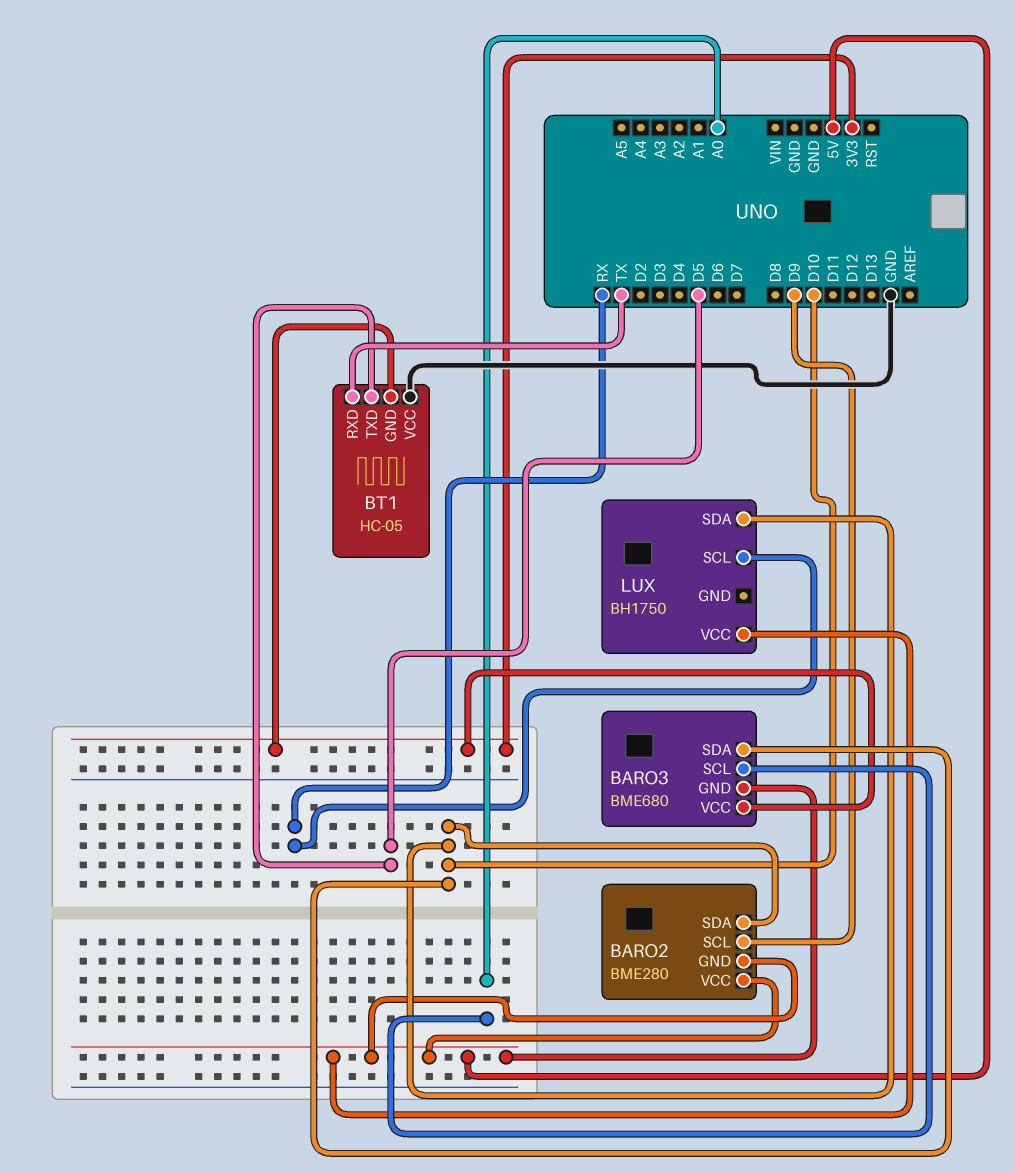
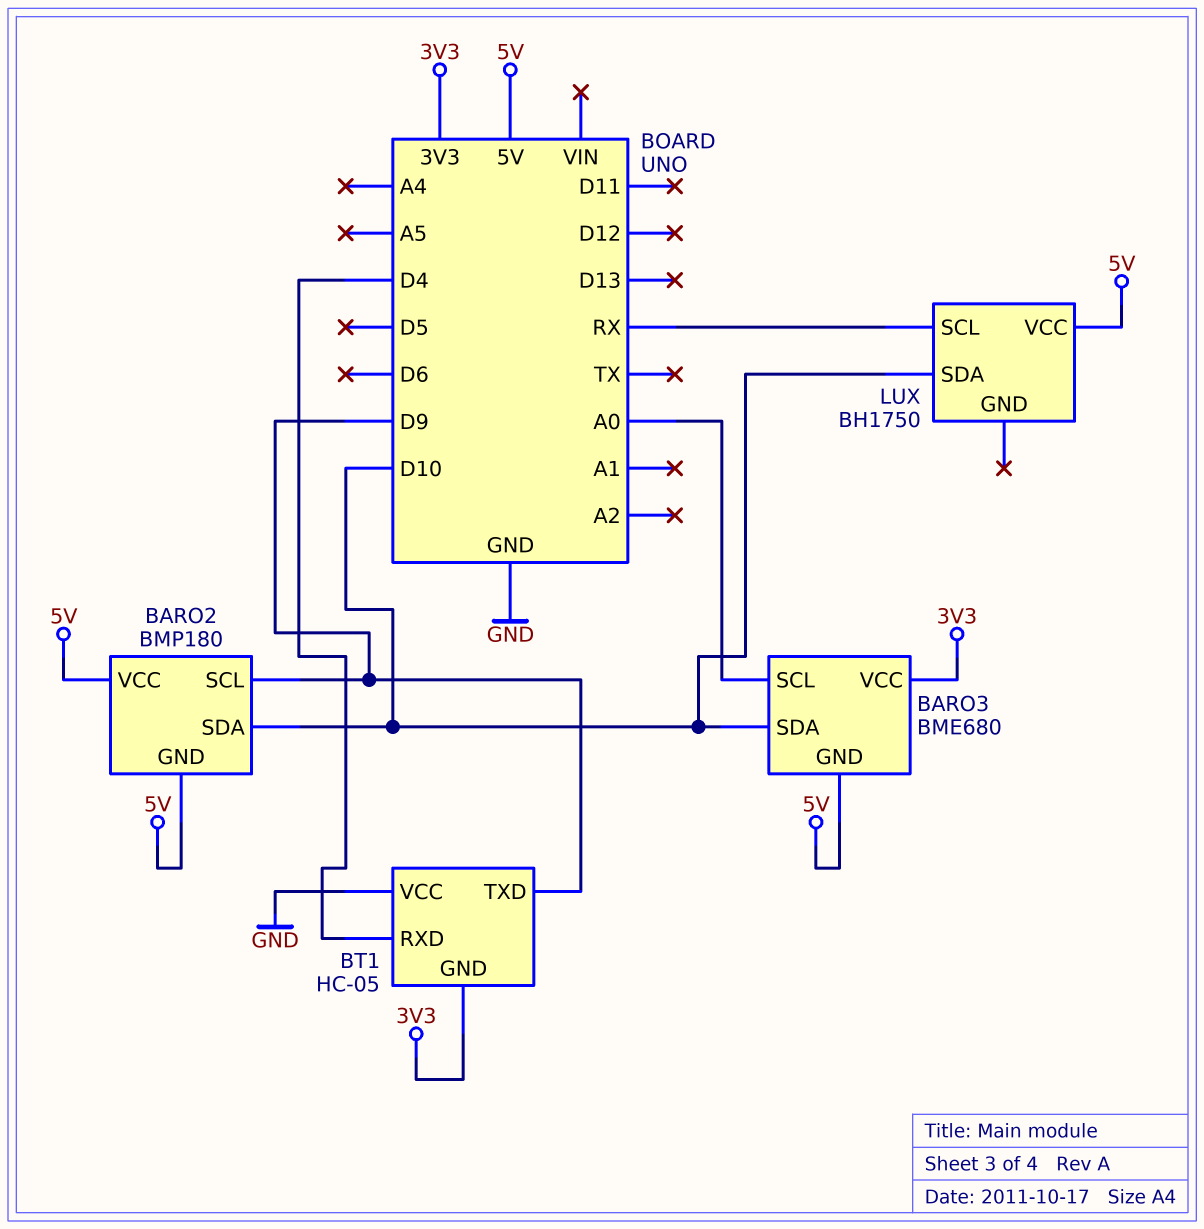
BARO2: BME280 -> BMP180
BT1 pin RXD: TX -> D4
BT1 pin TXD: D5 -> D9

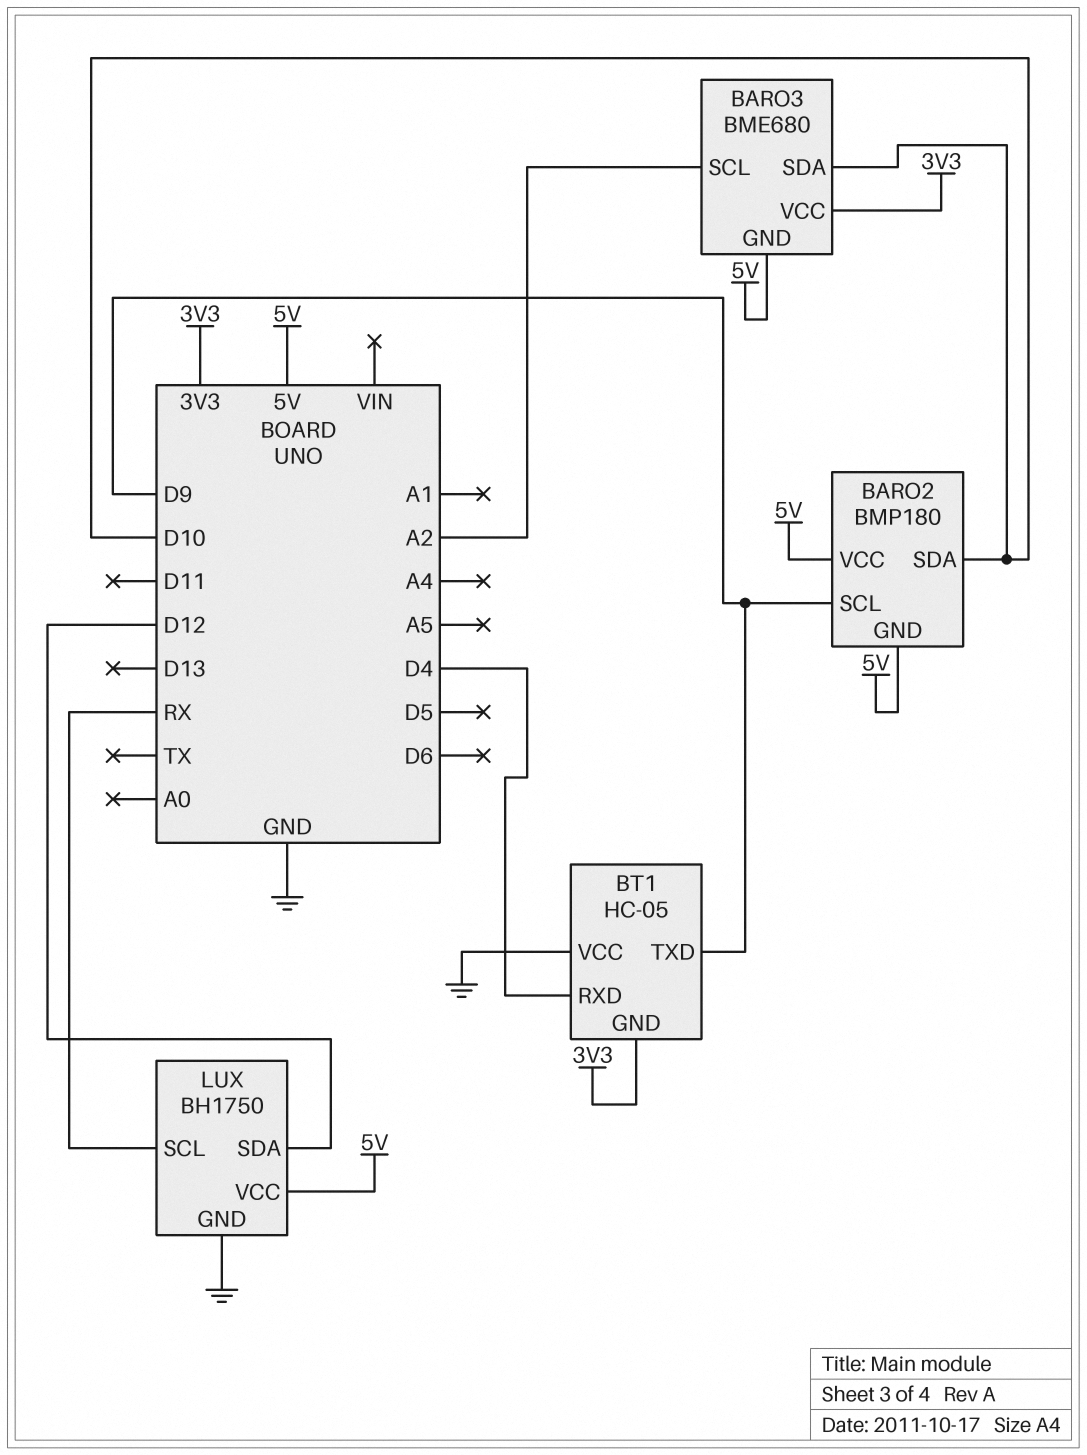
BARO3 pin SCL: A0 -> A2
LUX pin GND: none -> GND
LUX pin SDA: D10 -> D12

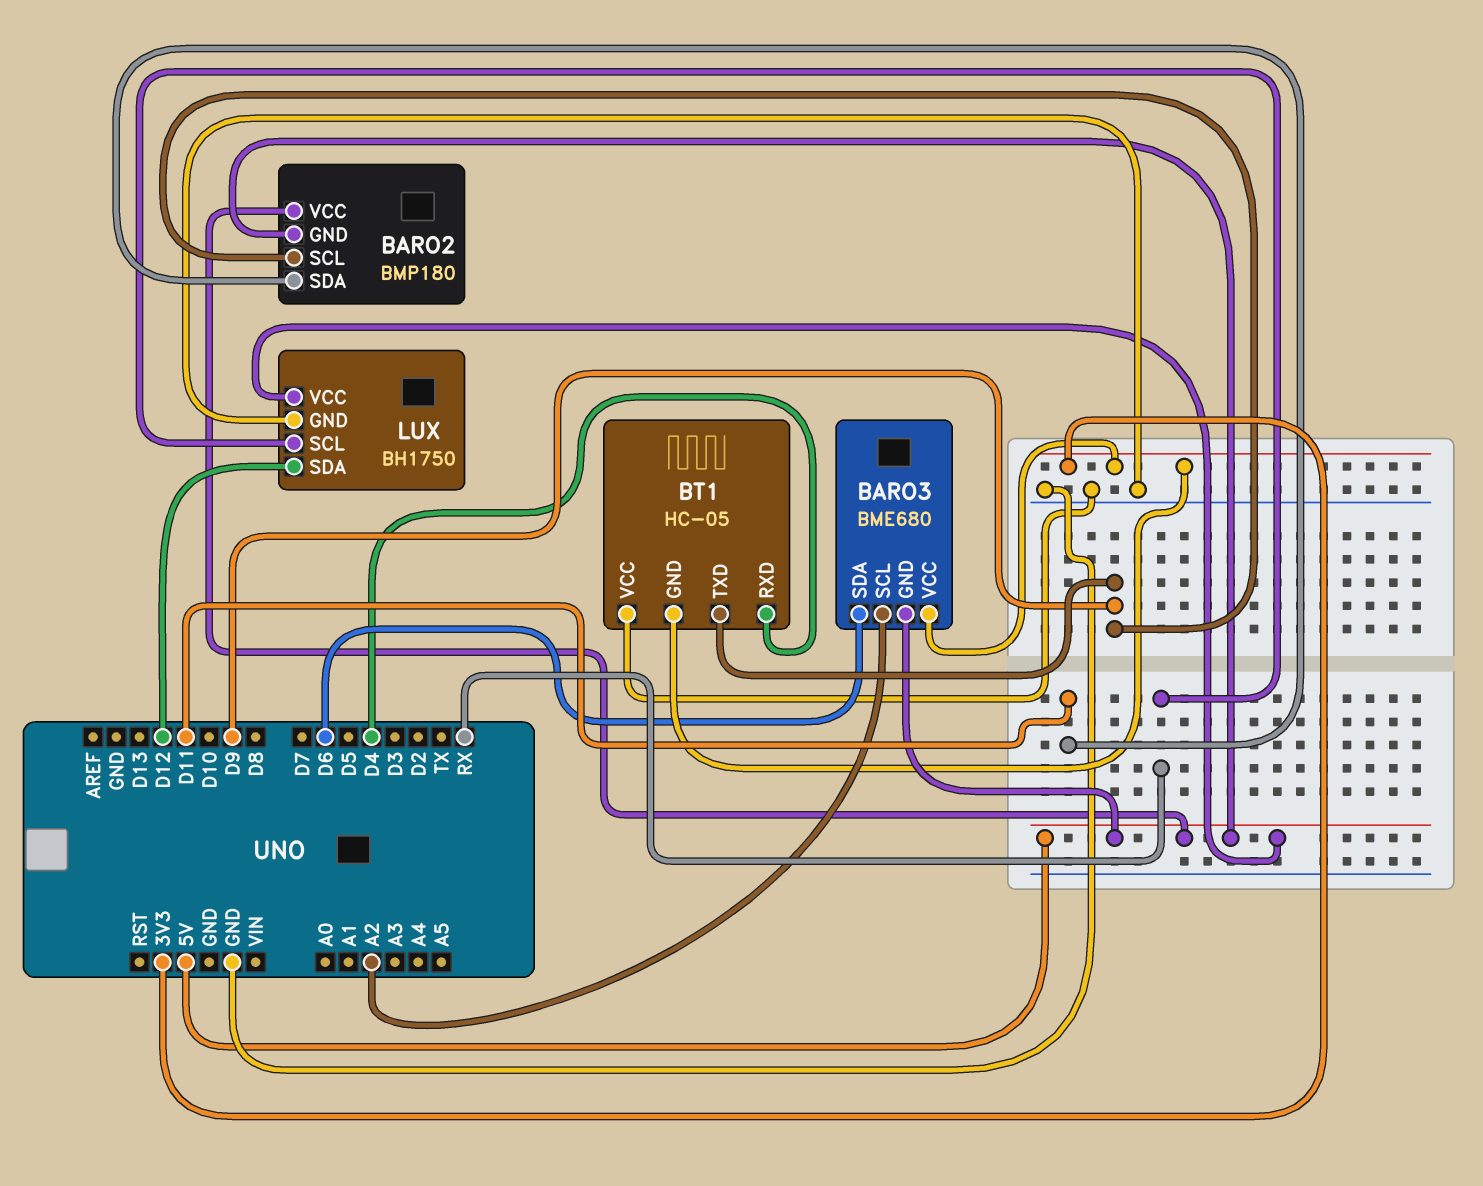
BARO2 pin SDA: D10 -> D11
BARO3 pin SDA: D10 -> D6

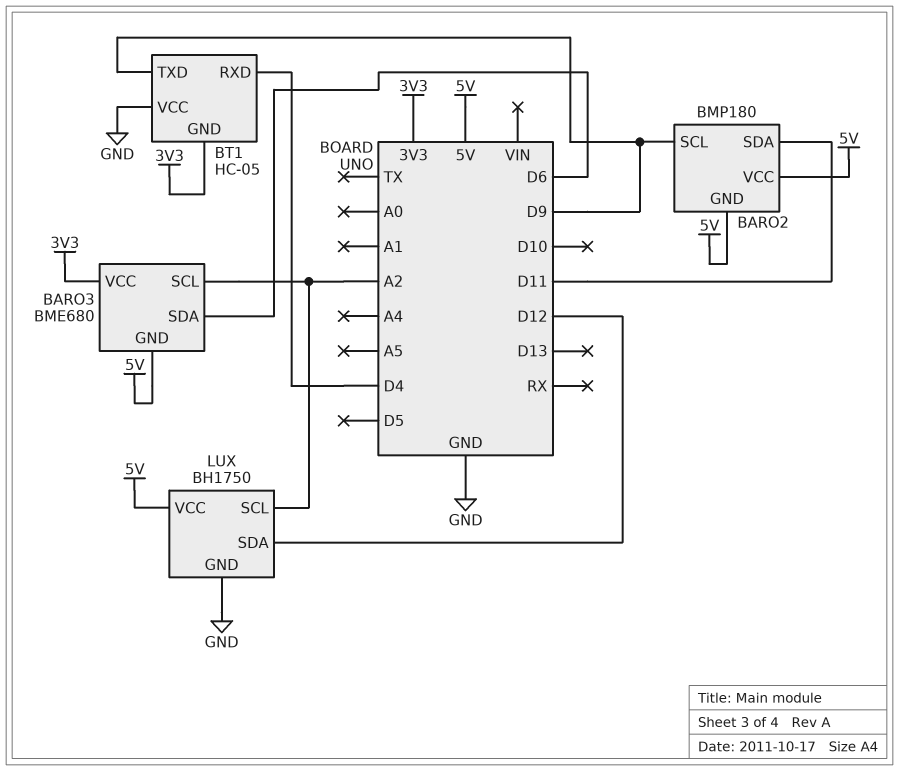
LUX pin SCL: RX -> A2

